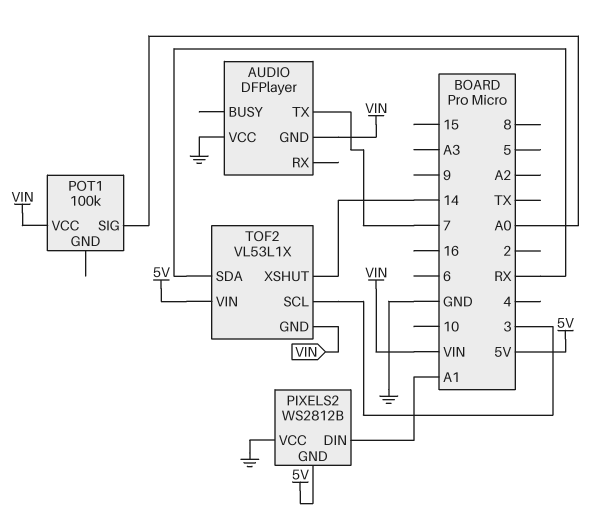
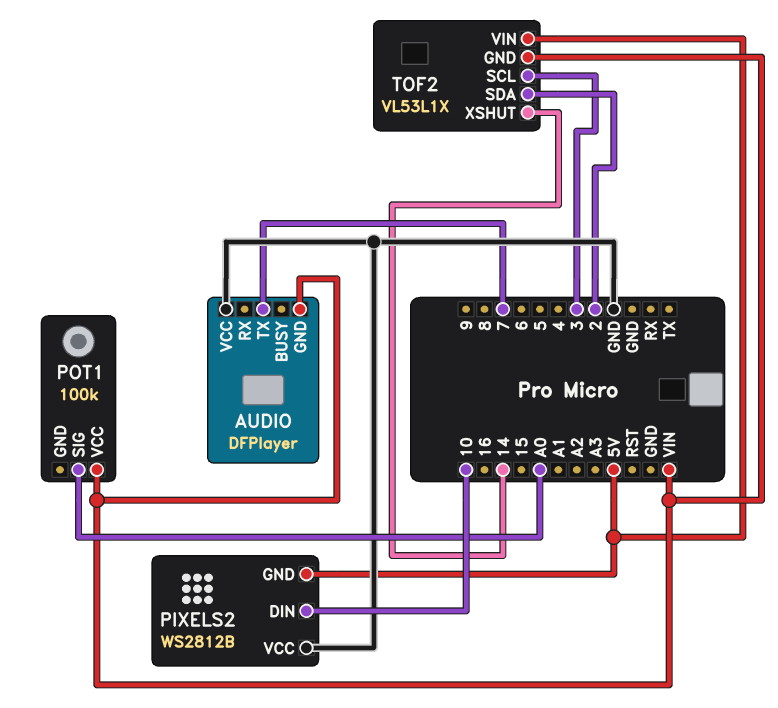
PIXELS2 pin DIN: A1 -> 10
TOF2 pin SDA: RX -> 2

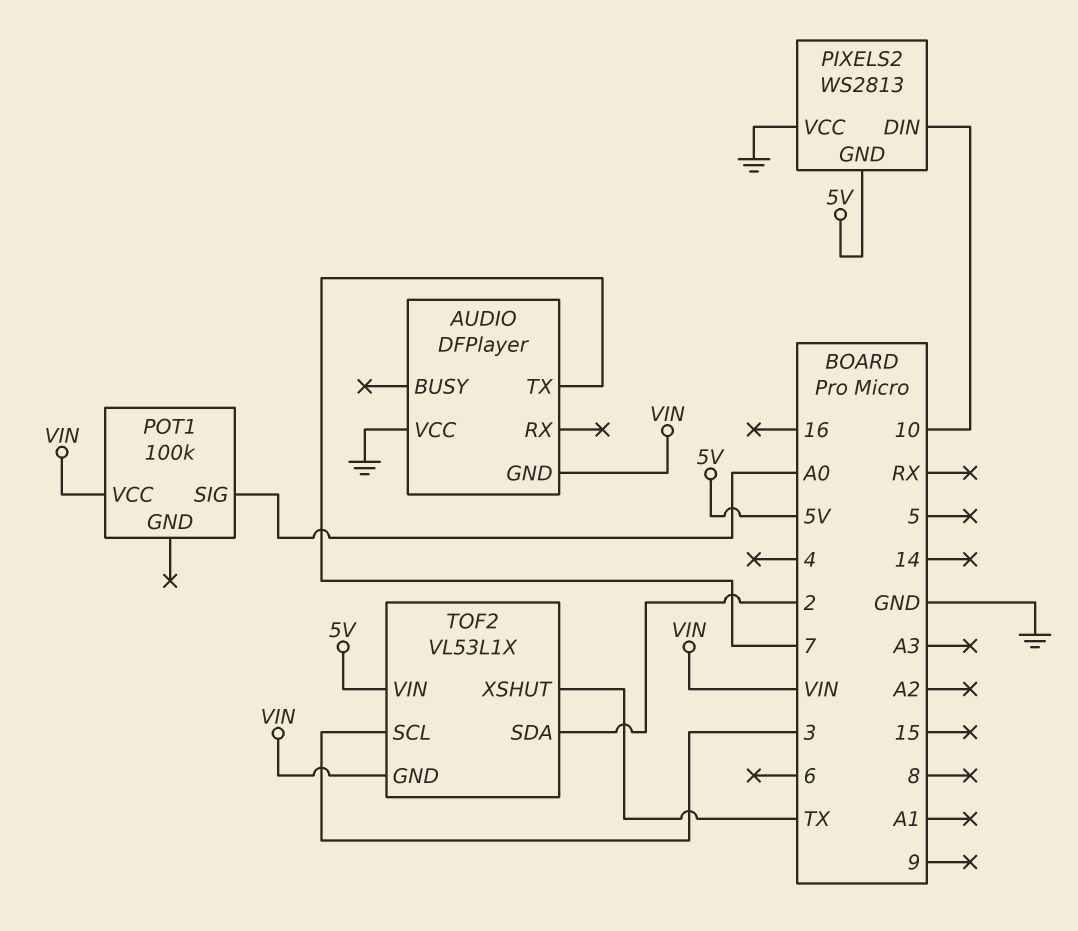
PIXELS2: WS2812B -> WS2813
TOF2 pin XSHUT: 14 -> TX

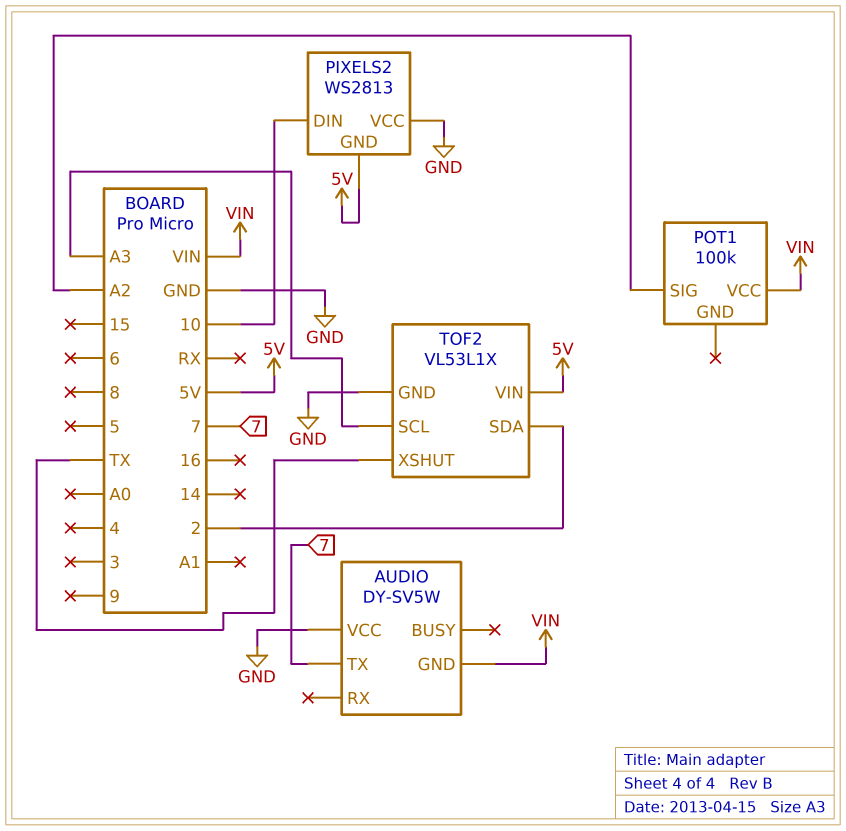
AUDIO: DFPlayer -> DY-SV5W
POT1 pin SIG: A0 -> A2
TOF2 pin GND: VIN -> GND
TOF2 pin SCL: 3 -> A3

